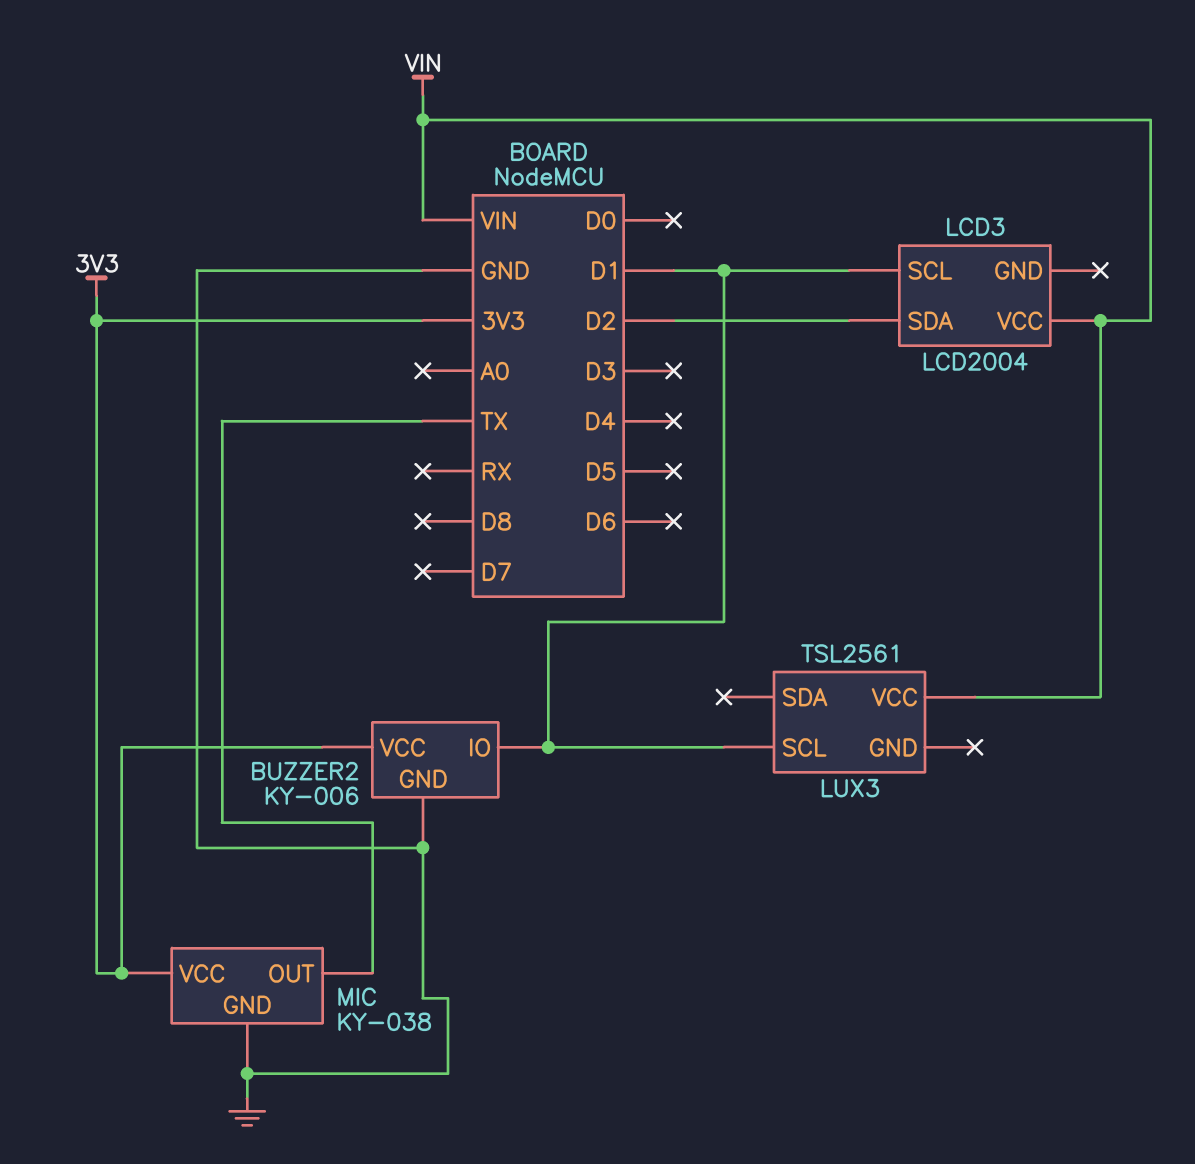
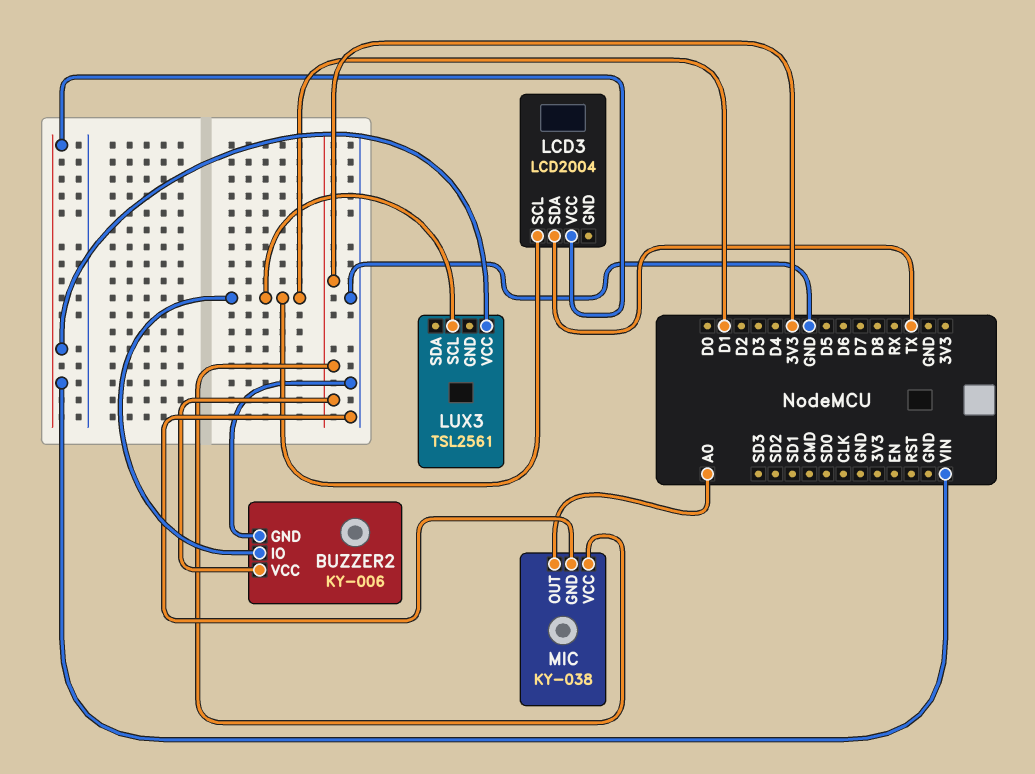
LCD3 pin SDA: D2 -> TX
MIC pin OUT: TX -> A0

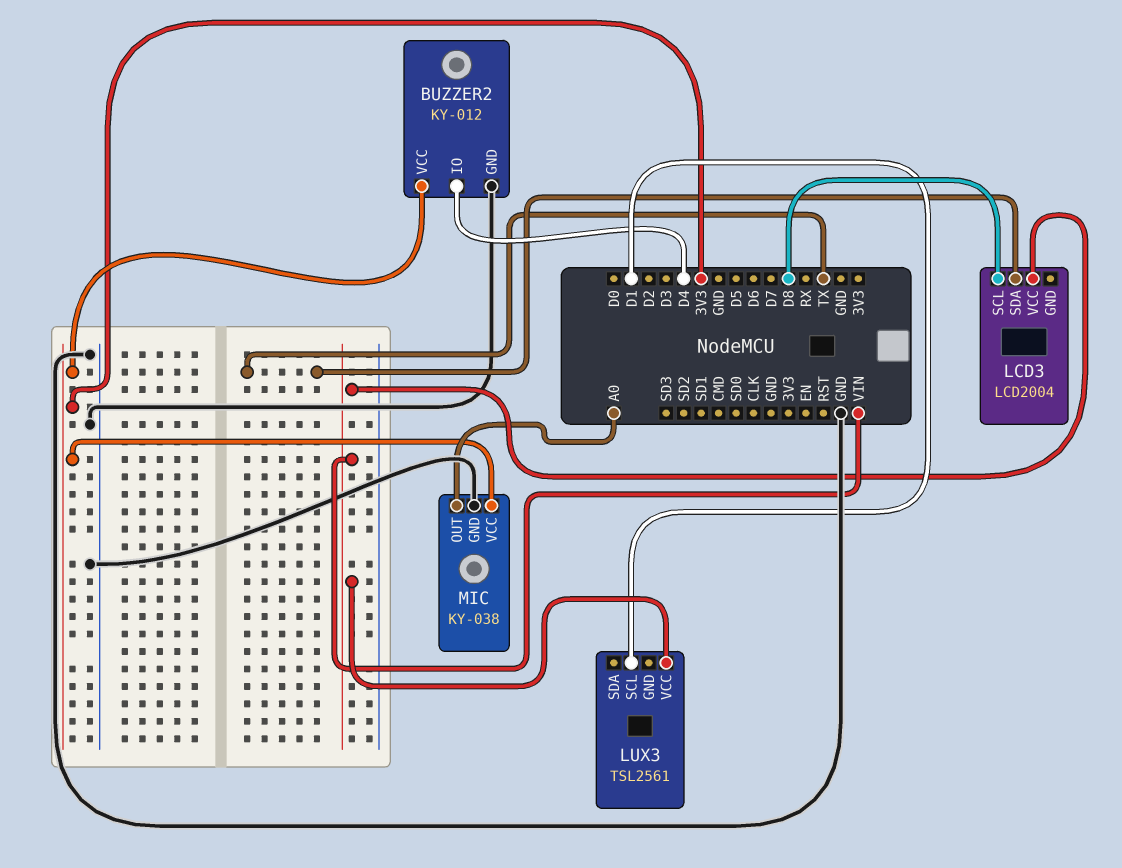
BUZZER2: KY-006 -> KY-012
BUZZER2 pin IO: D1 -> D4
LCD3 pin SCL: D1 -> D8

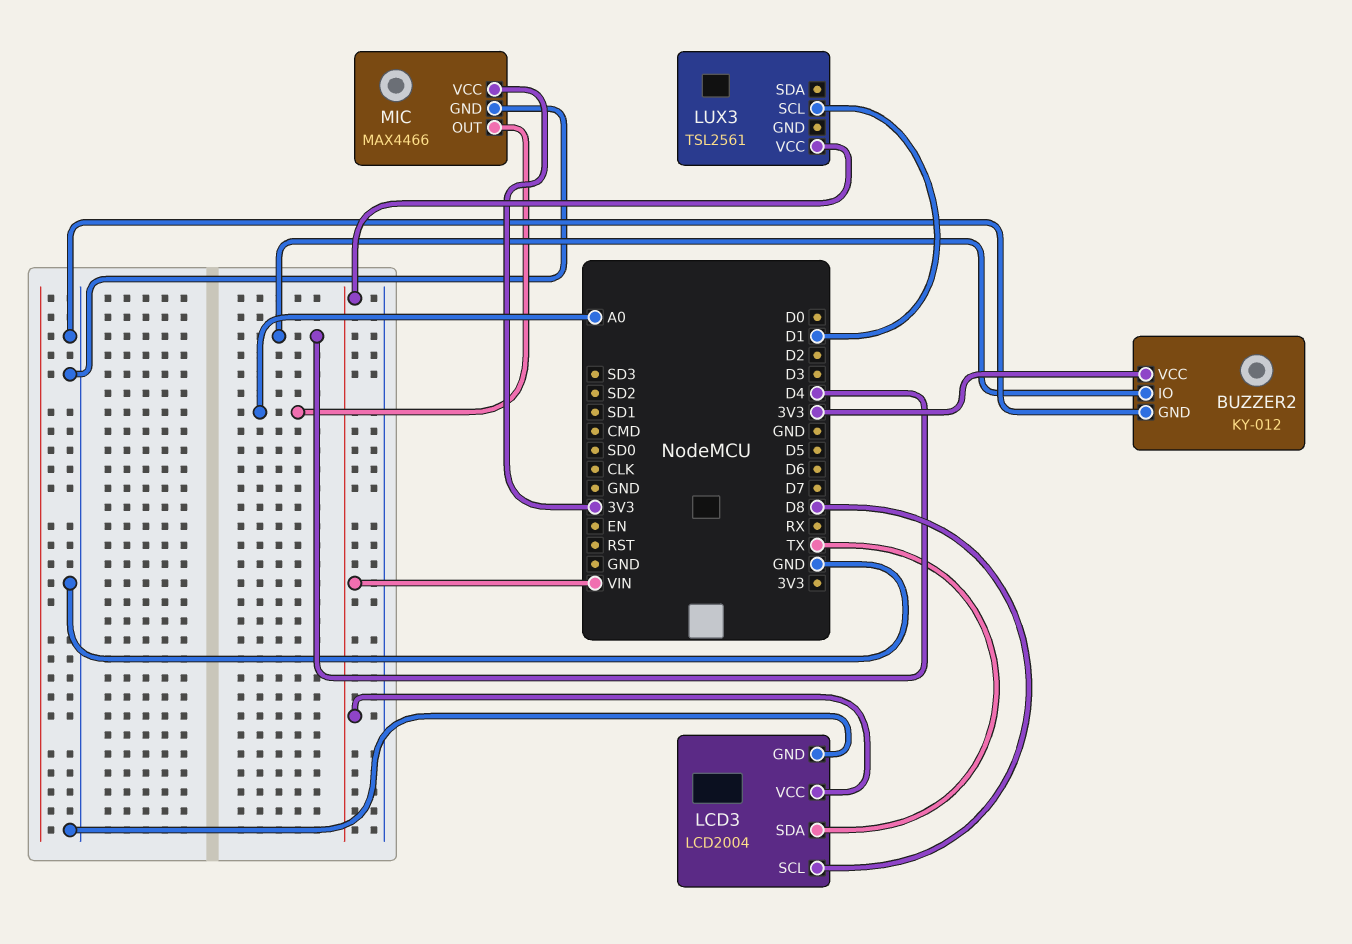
LCD3 pin GND: none -> GND
MIC: KY-038 -> MAX4466

